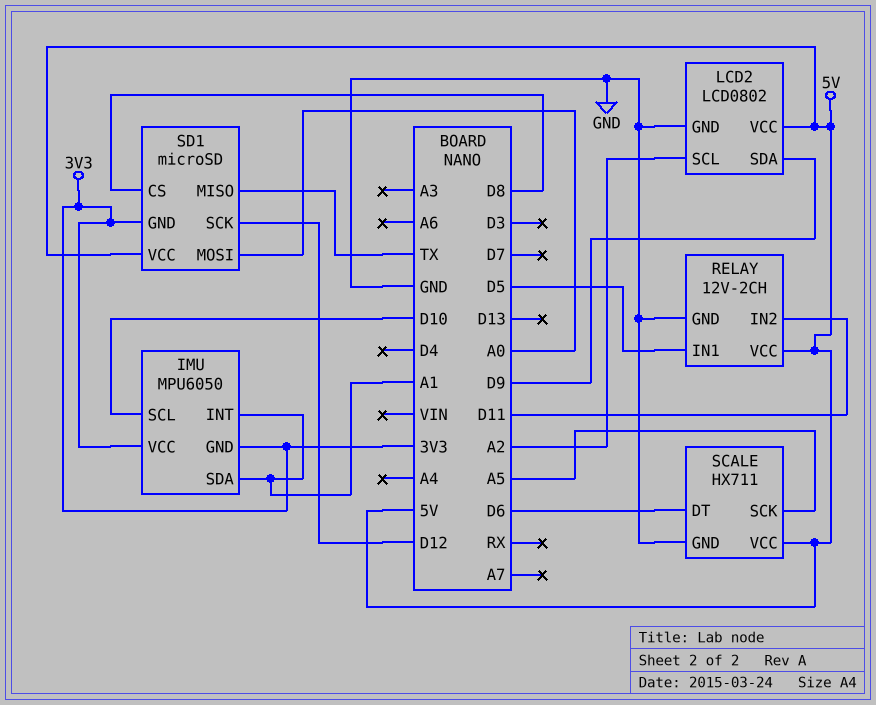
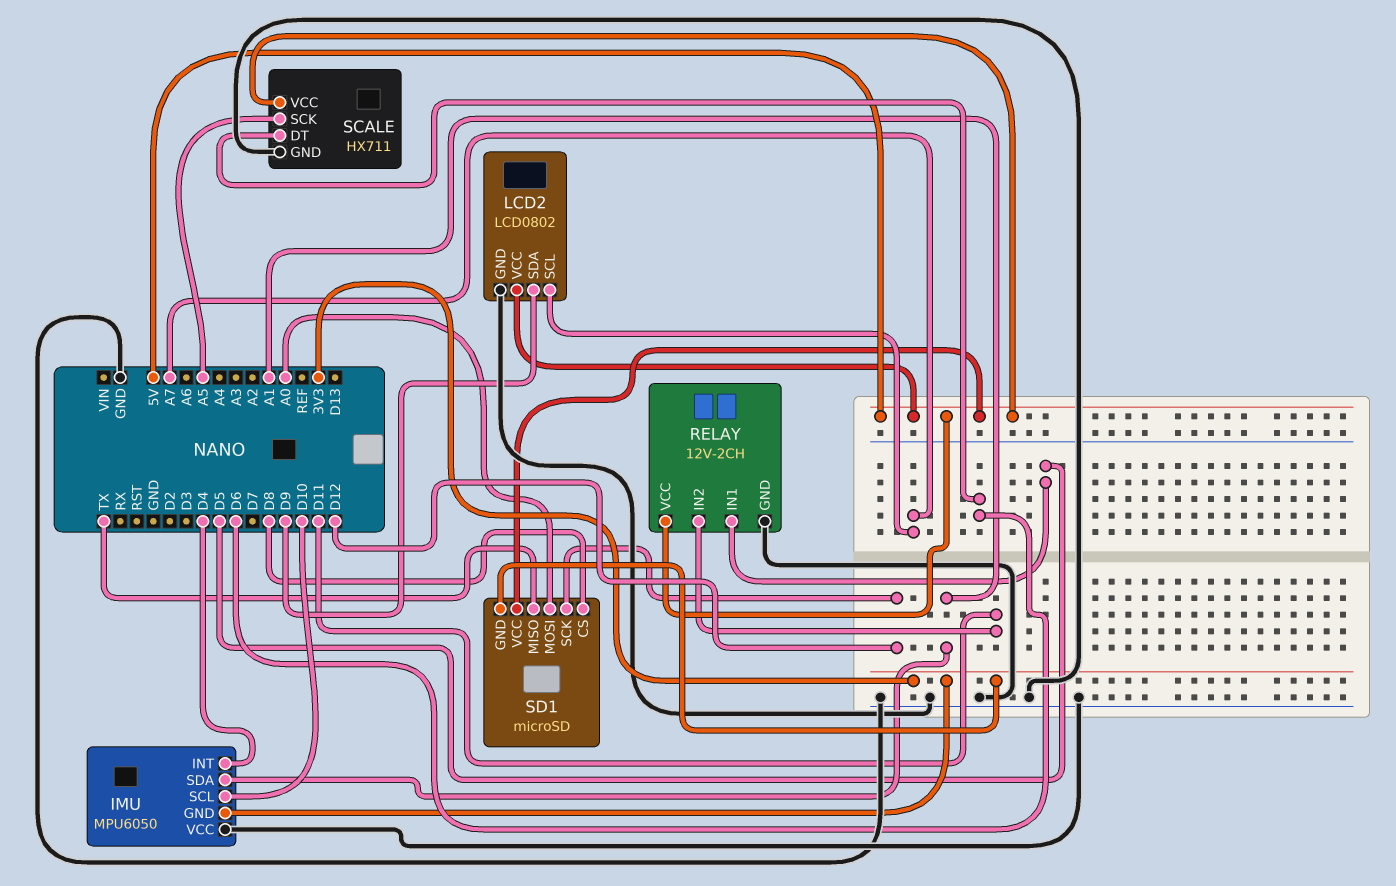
IMU pin INT: A1 -> D4
IMU pin VCC: 3V3 -> GND
LCD2 pin SCL: A2 -> A7

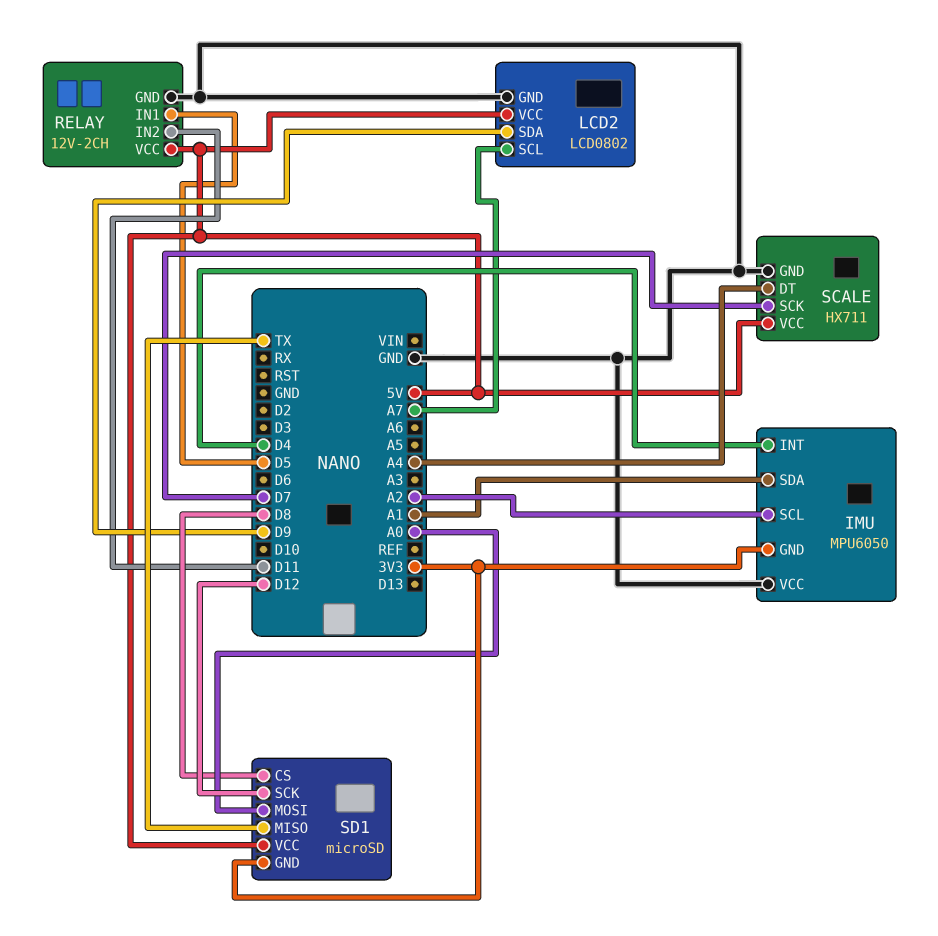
IMU pin SCL: D10 -> A2
SCALE pin DT: D6 -> A4
SCALE pin SCK: A5 -> D7

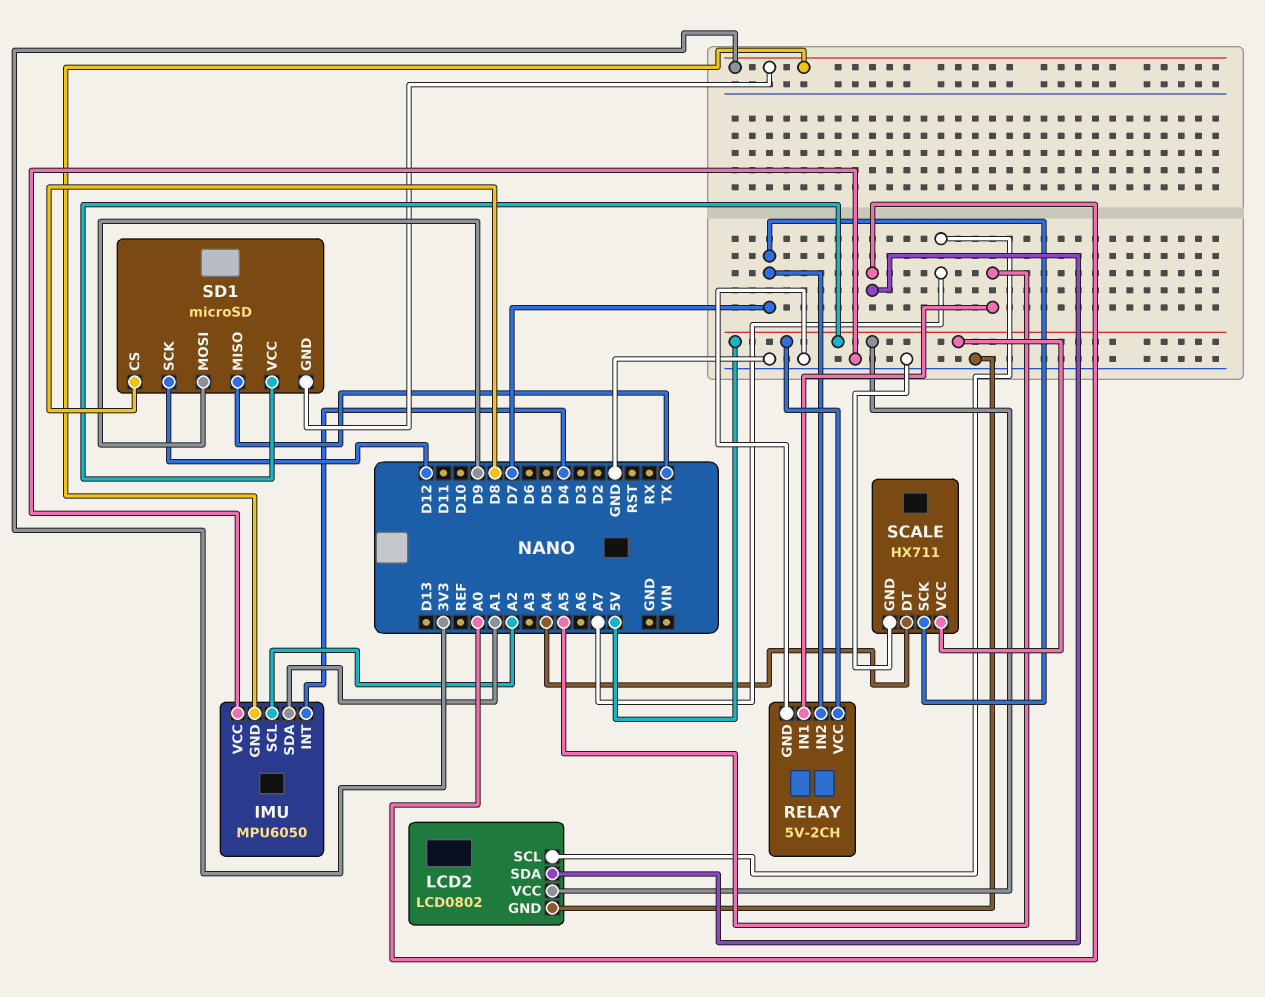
LCD2 pin SDA: D9 -> A0
RELAY: 12V-2CH -> 5V-2CH
RELAY pin IN1: D5 -> A5
RELAY pin IN2: D11 -> D7
SD1 pin MOSI: A0 -> D9

